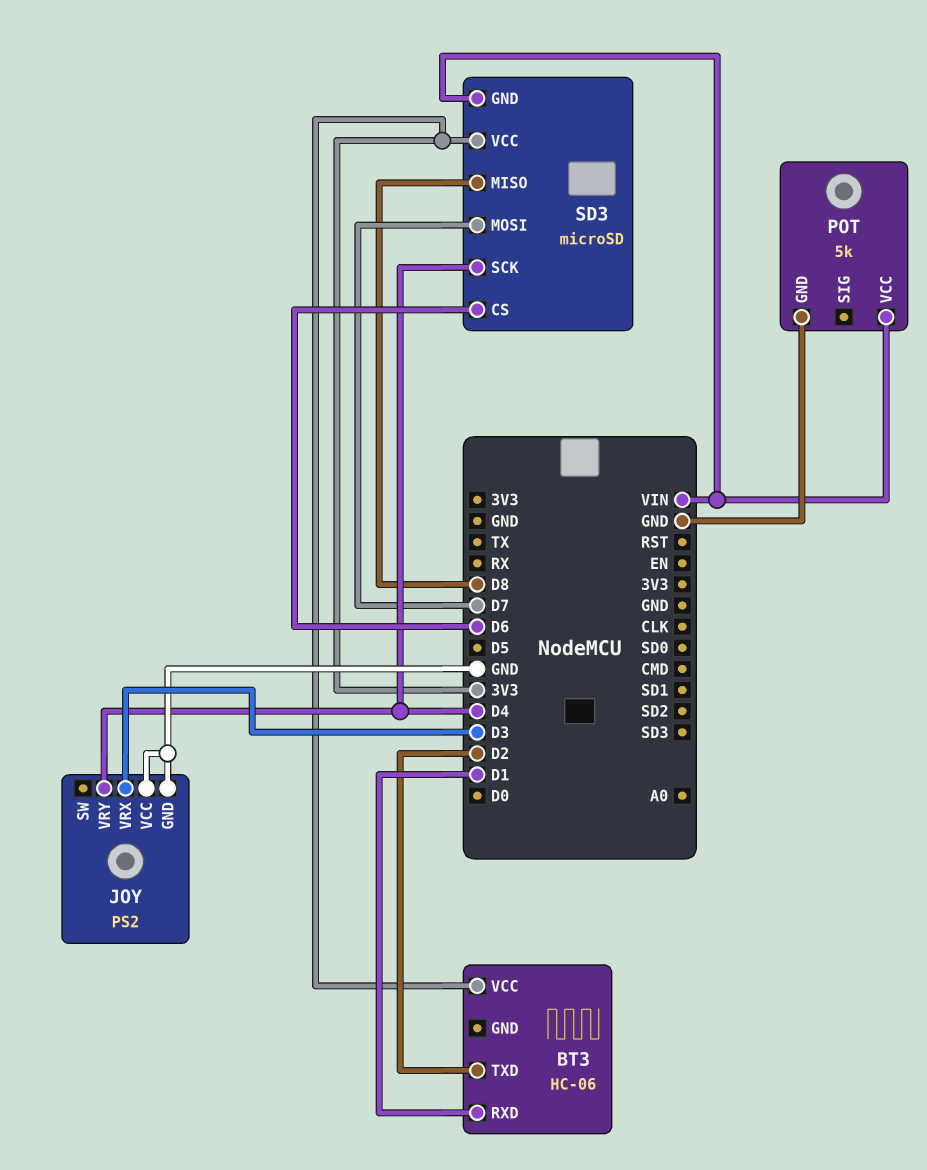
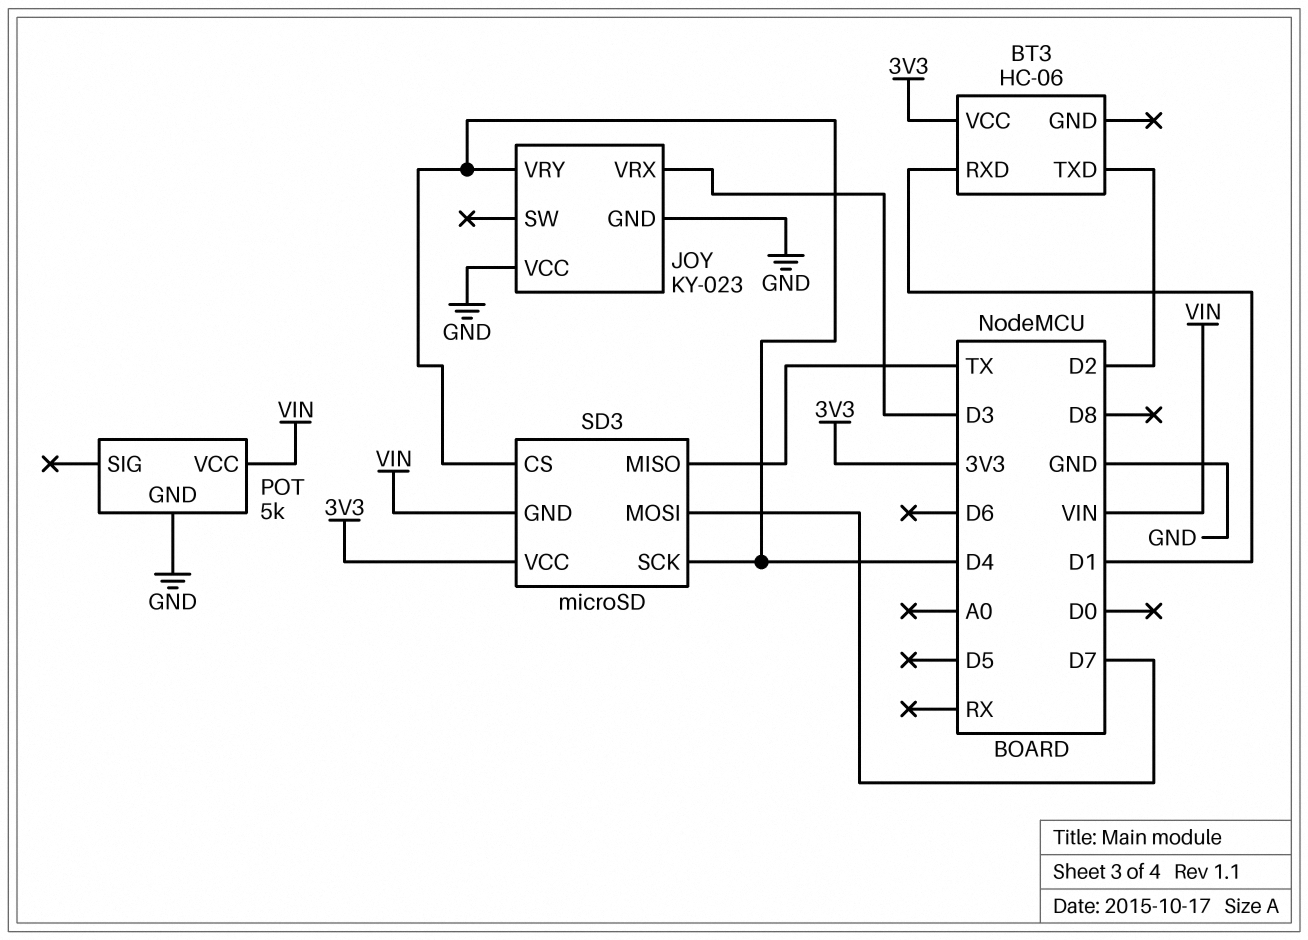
JOY: PS2 -> KY-023
SD3 pin CS: D6 -> D4
SD3 pin MISO: D8 -> TX

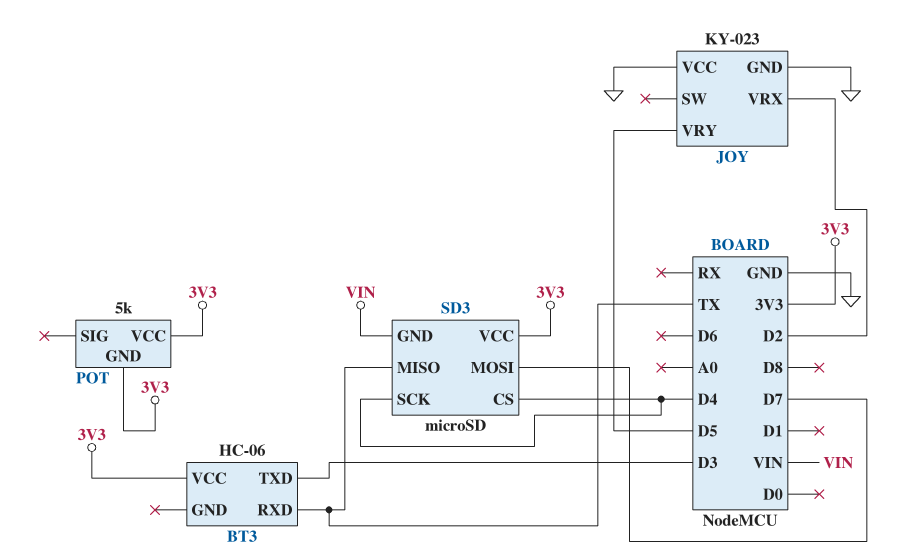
BT3 pin RXD: D1 -> TX
BT3 pin TXD: D2 -> D3
JOY pin VRX: D3 -> D2
JOY pin VRY: D4 -> D5
POT pin GND: GND -> 3V3
POT pin VCC: VIN -> 3V3

